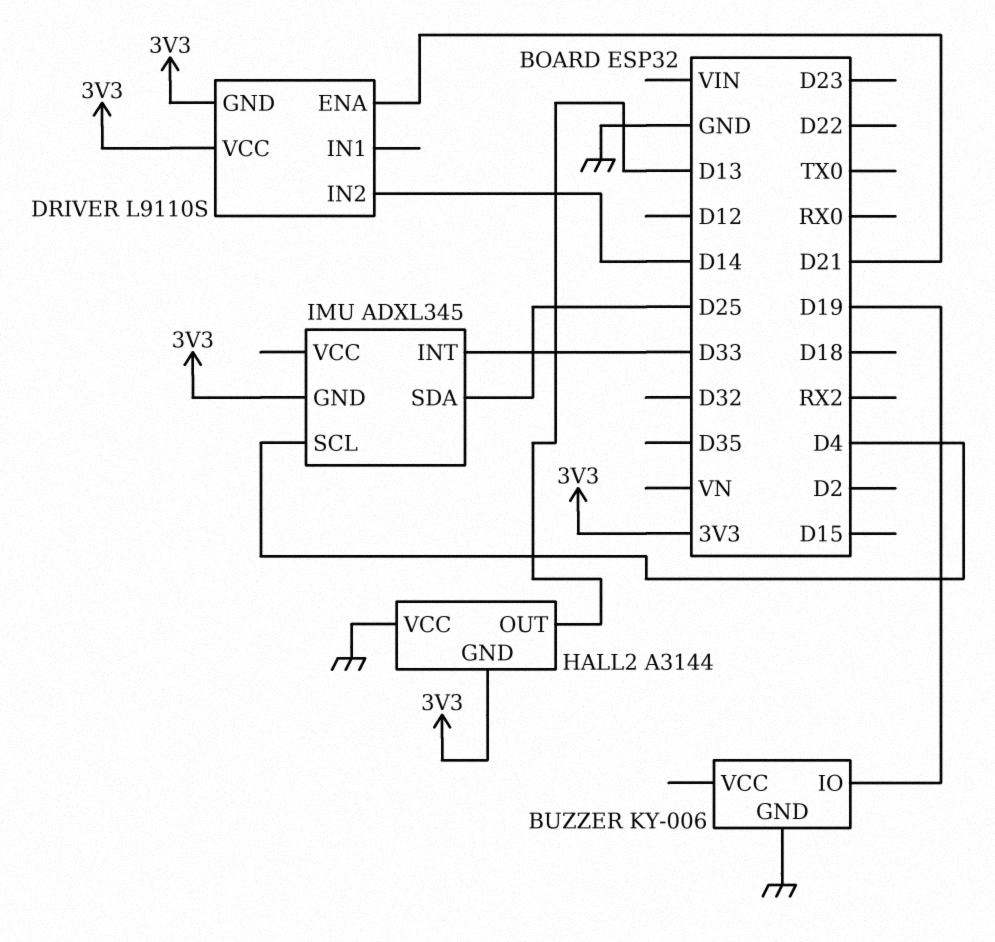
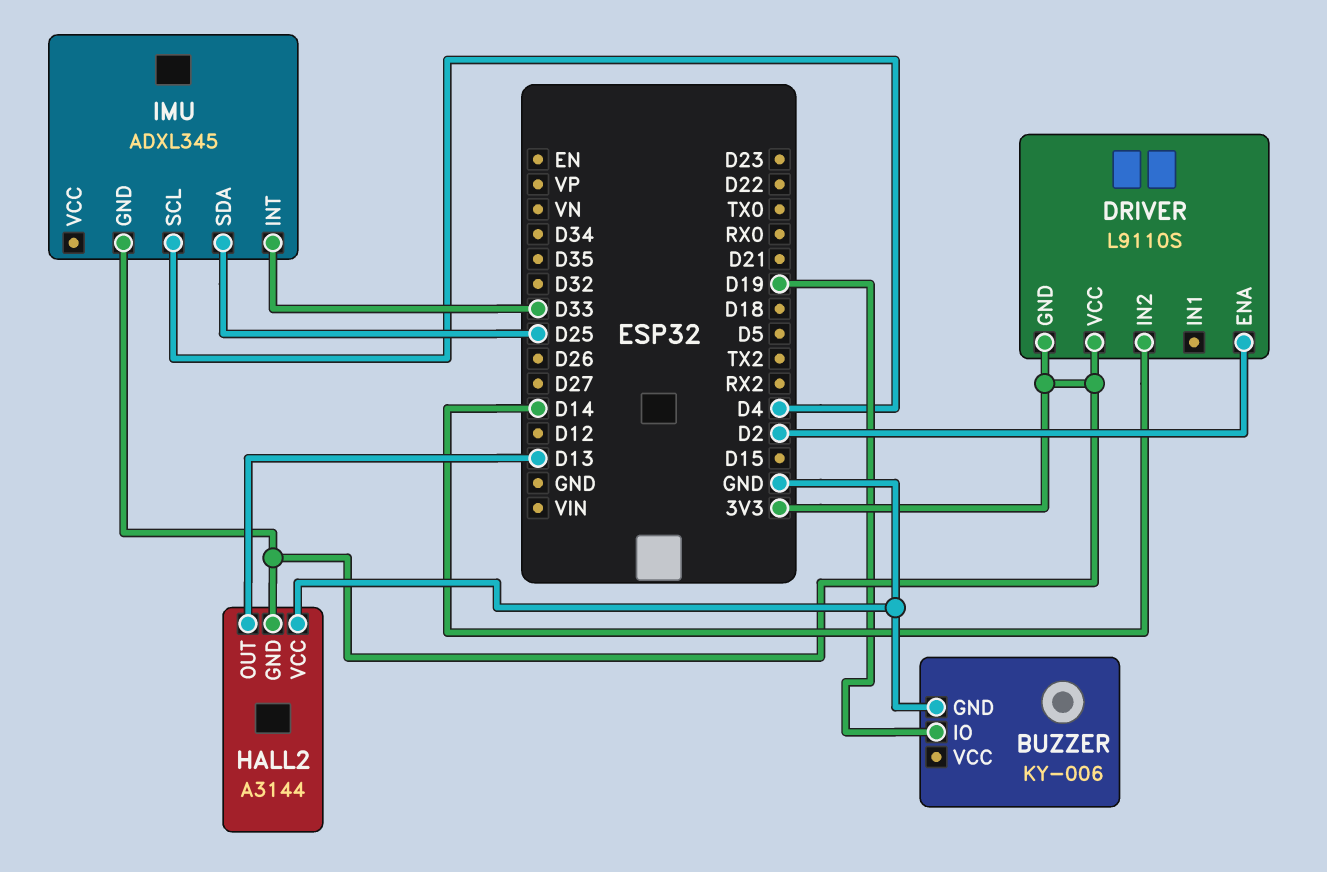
DRIVER pin ENA: D21 -> D2

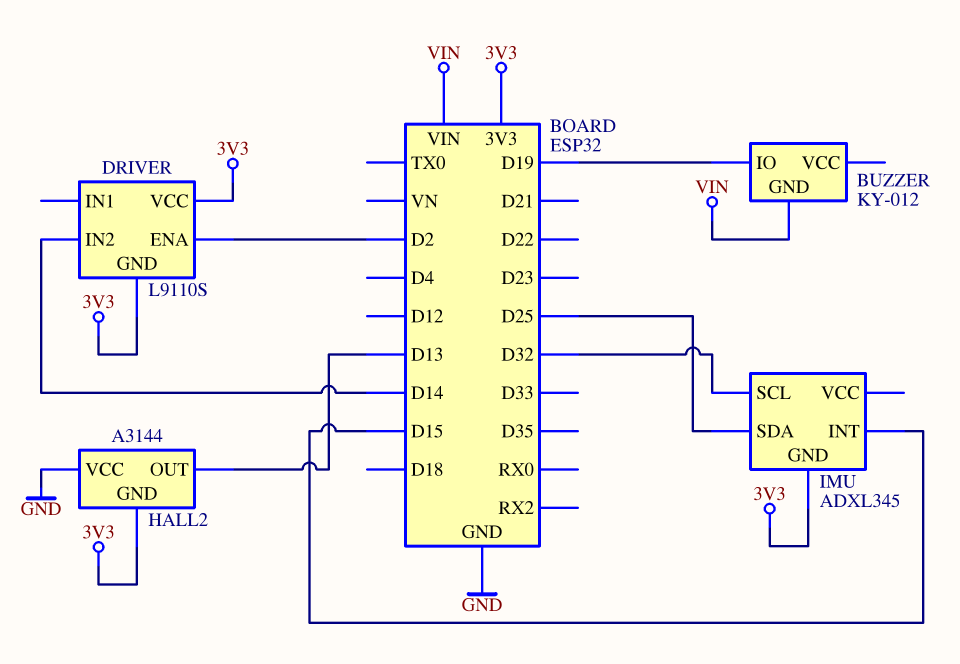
BUZZER: KY-006 -> KY-012
BUZZER pin GND: GND -> VIN
IMU pin INT: D33 -> D15
IMU pin SCL: D4 -> D32

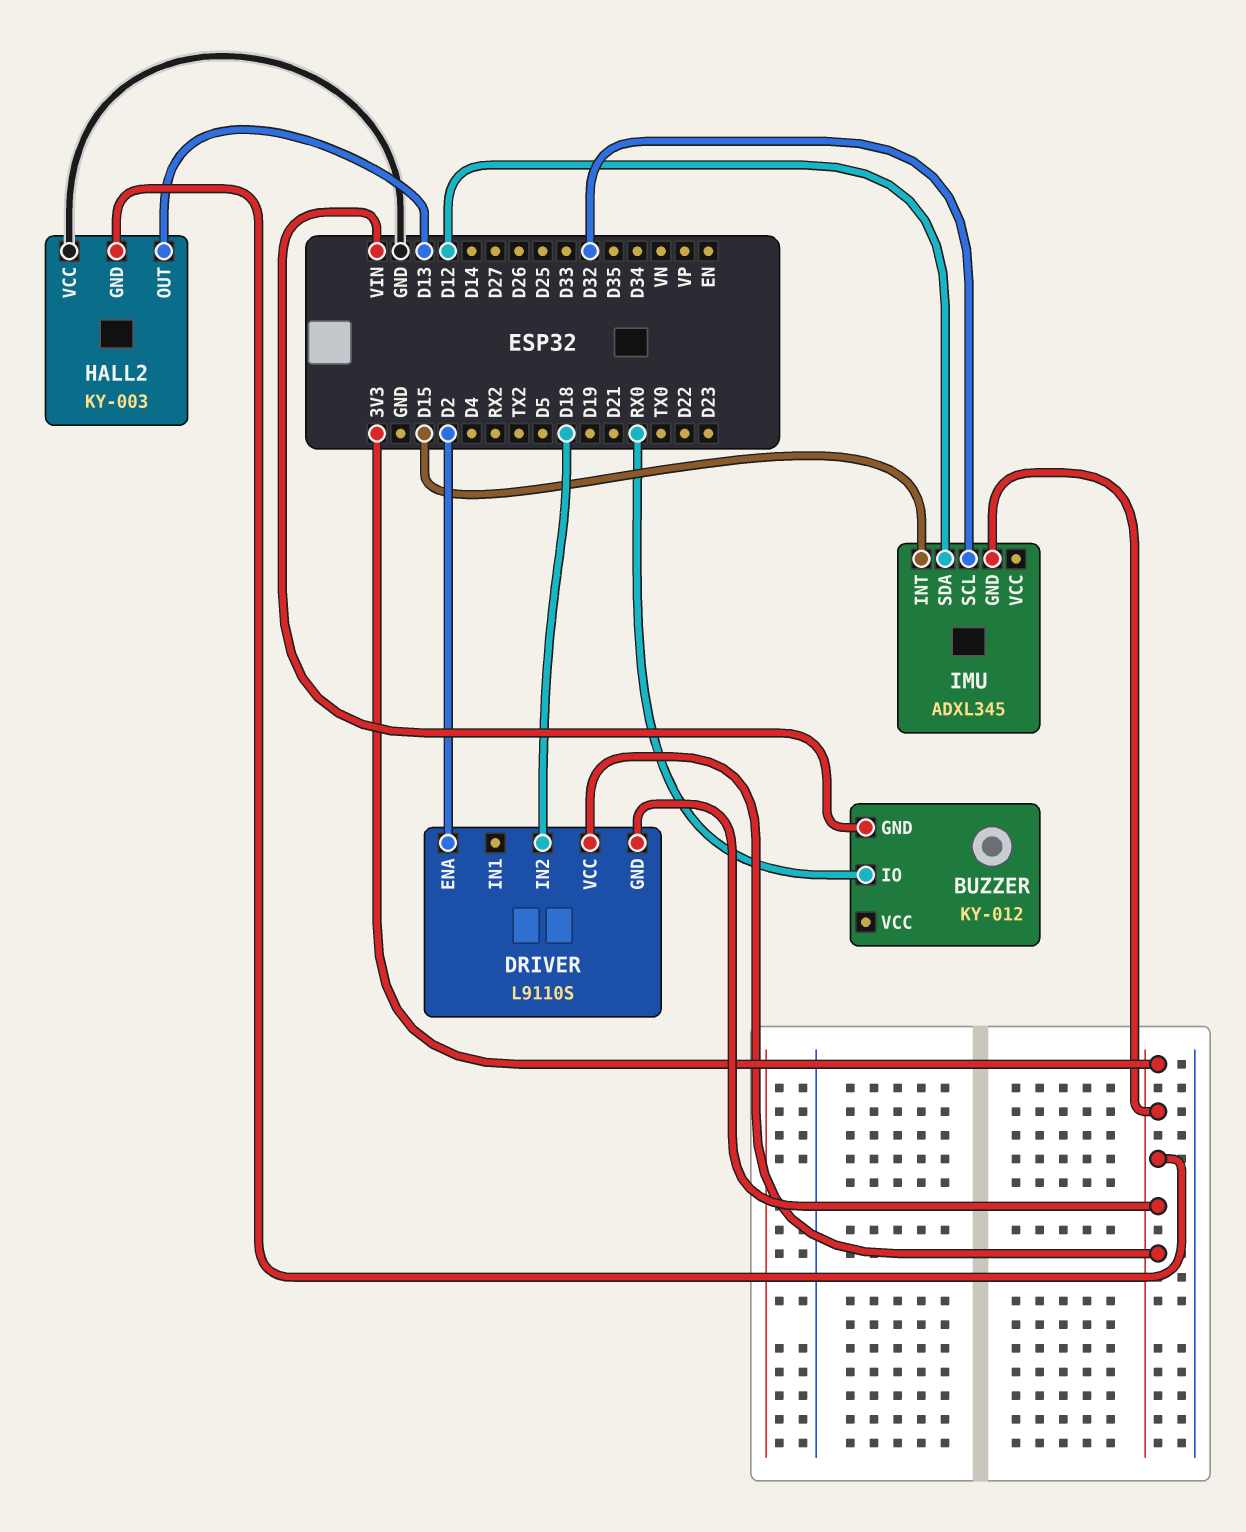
BUZZER pin IO: D19 -> RX0
DRIVER pin IN2: D14 -> D18
HALL2: A3144 -> KY-003
IMU pin SDA: D25 -> D12

